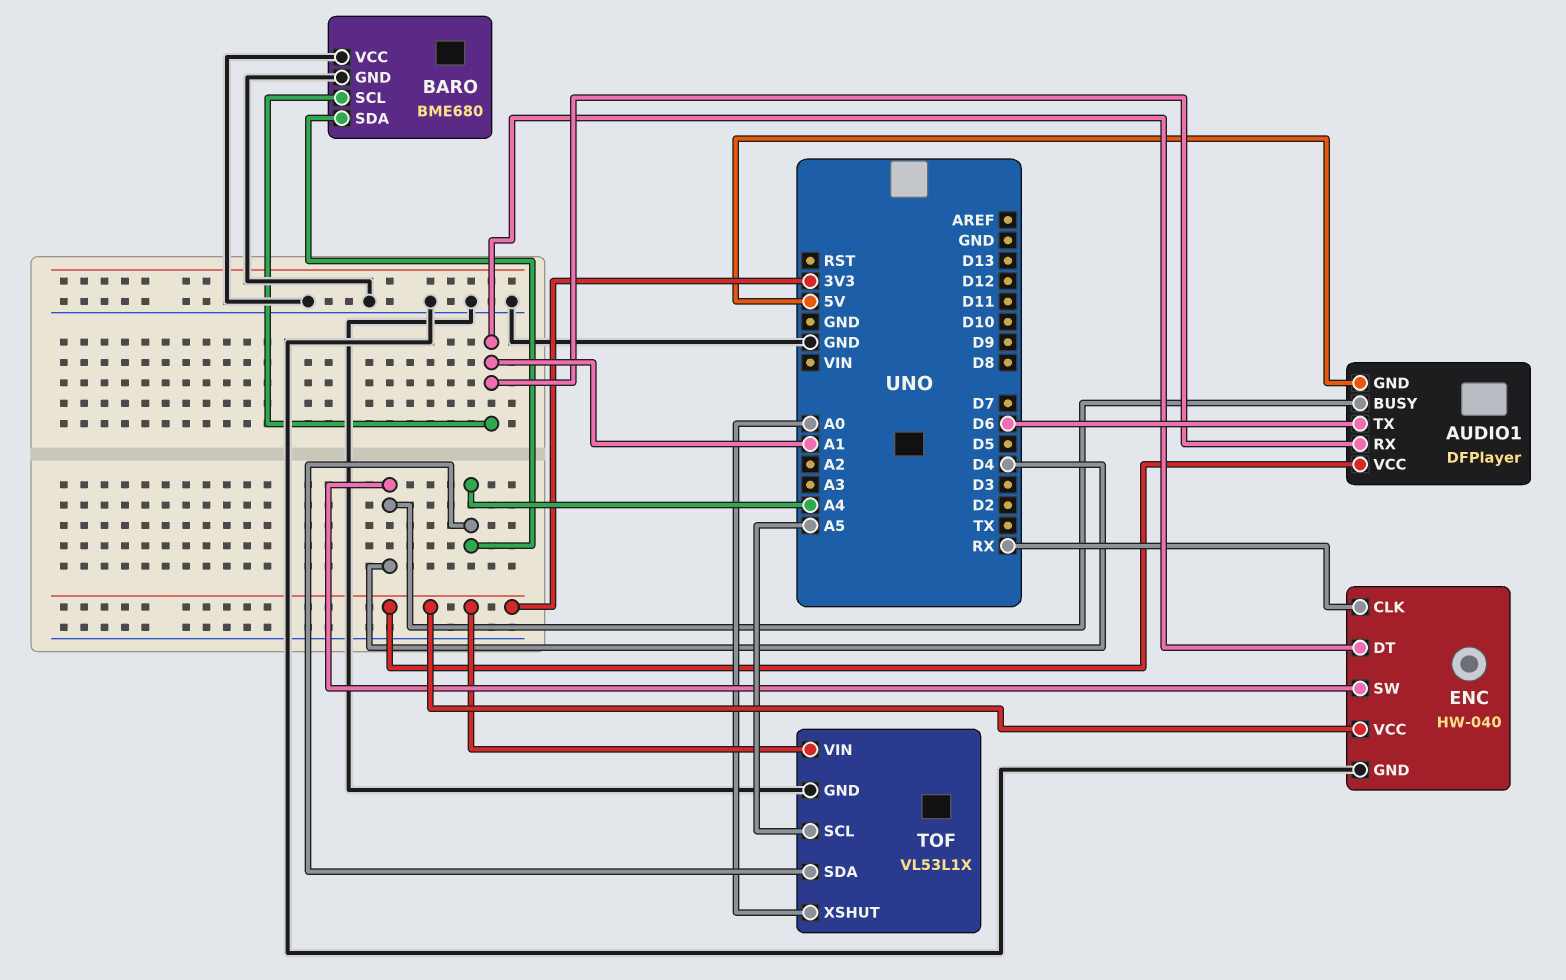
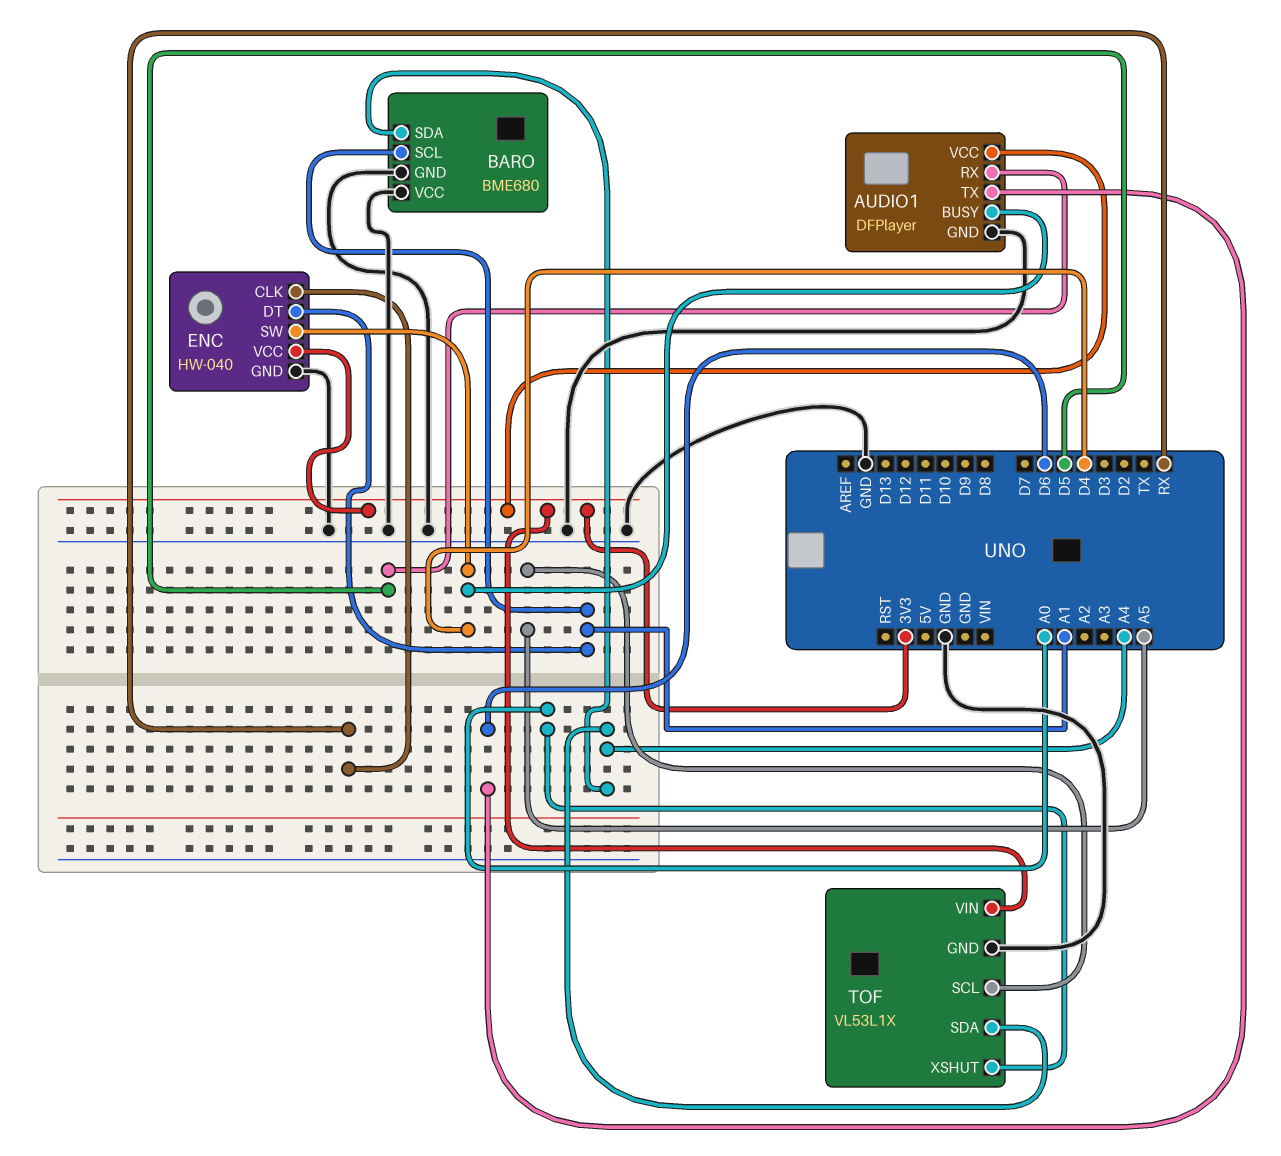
AUDIO1 pin GND: 5V -> GND
AUDIO1 pin RX: A1 -> D5

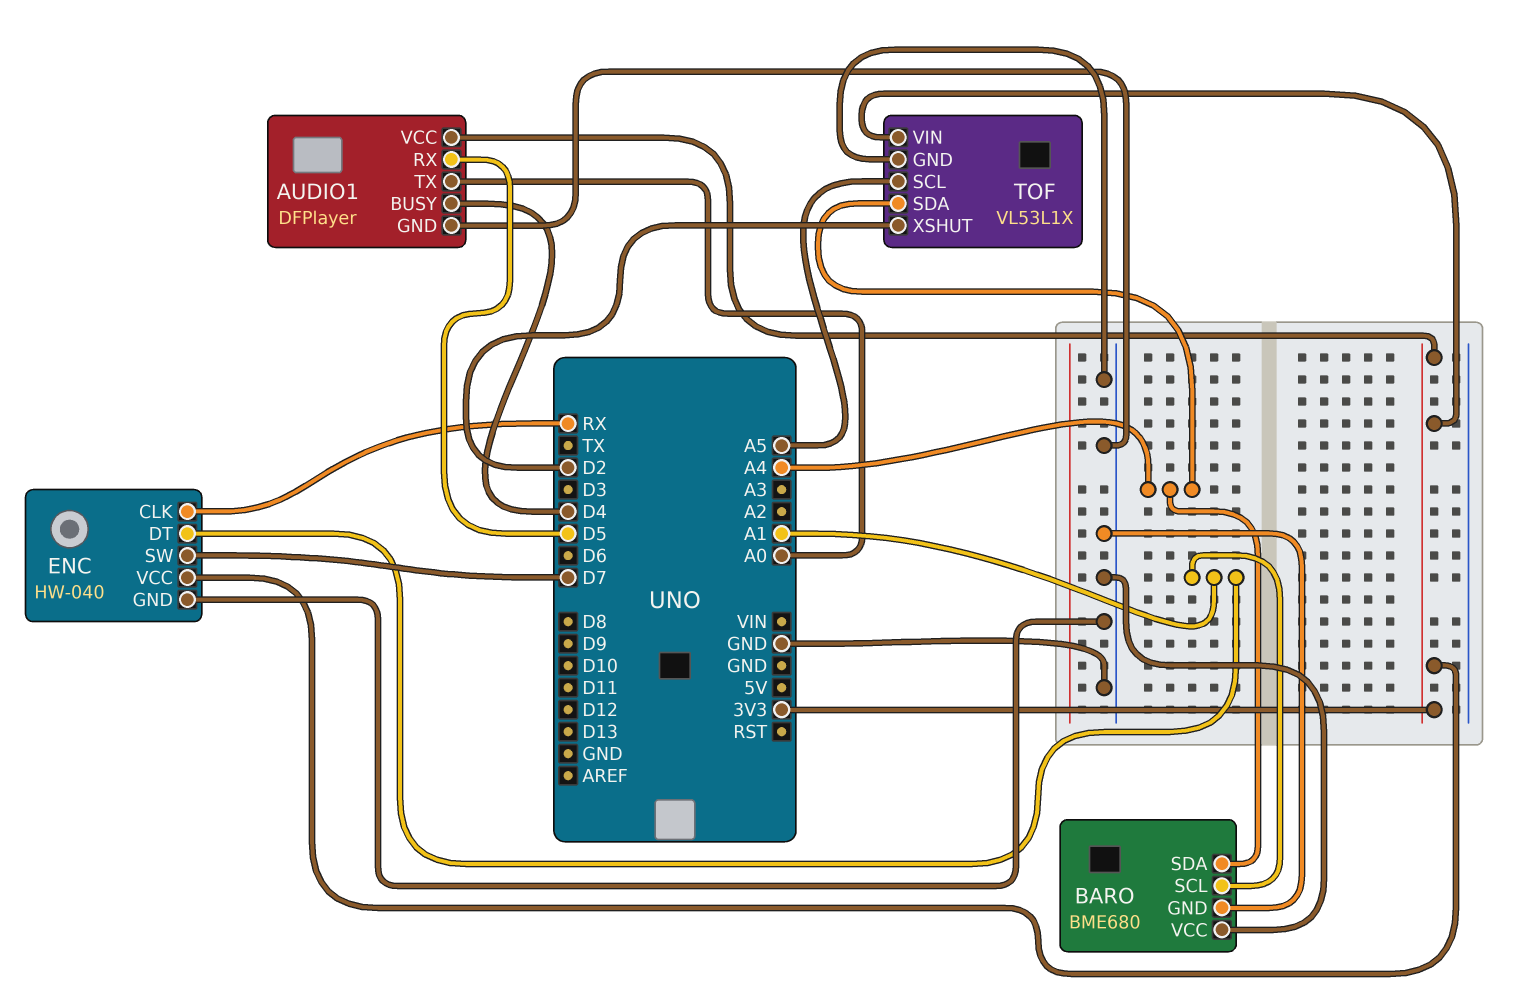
AUDIO1 pin TX: D6 -> A0
ENC pin SW: D4 -> D7
TOF pin XSHUT: A0 -> D2

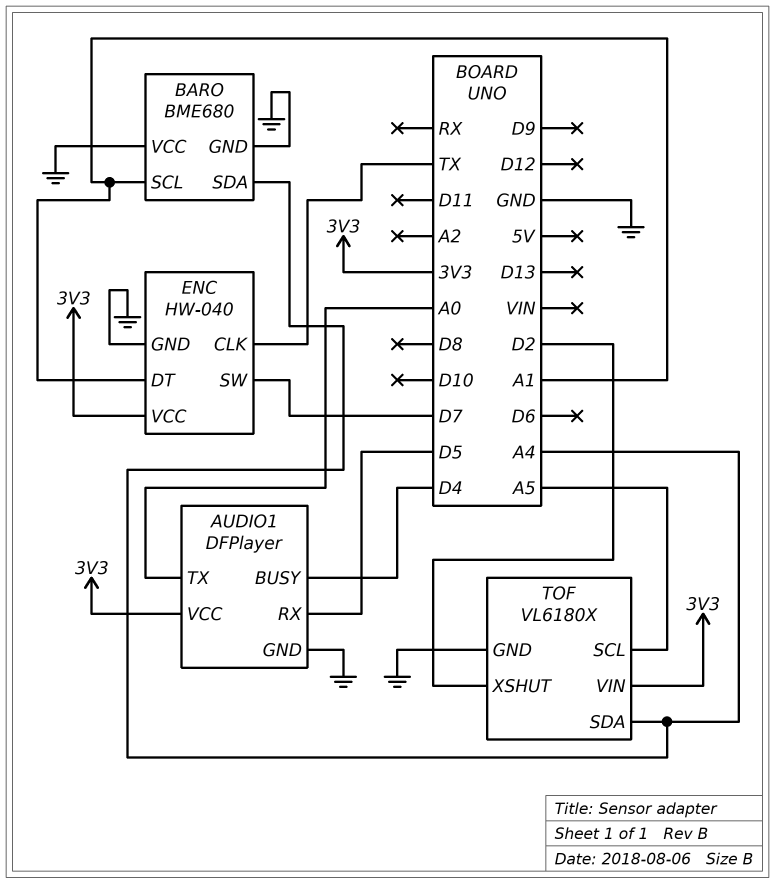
ENC pin CLK: RX -> TX
TOF: VL53L1X -> VL6180X

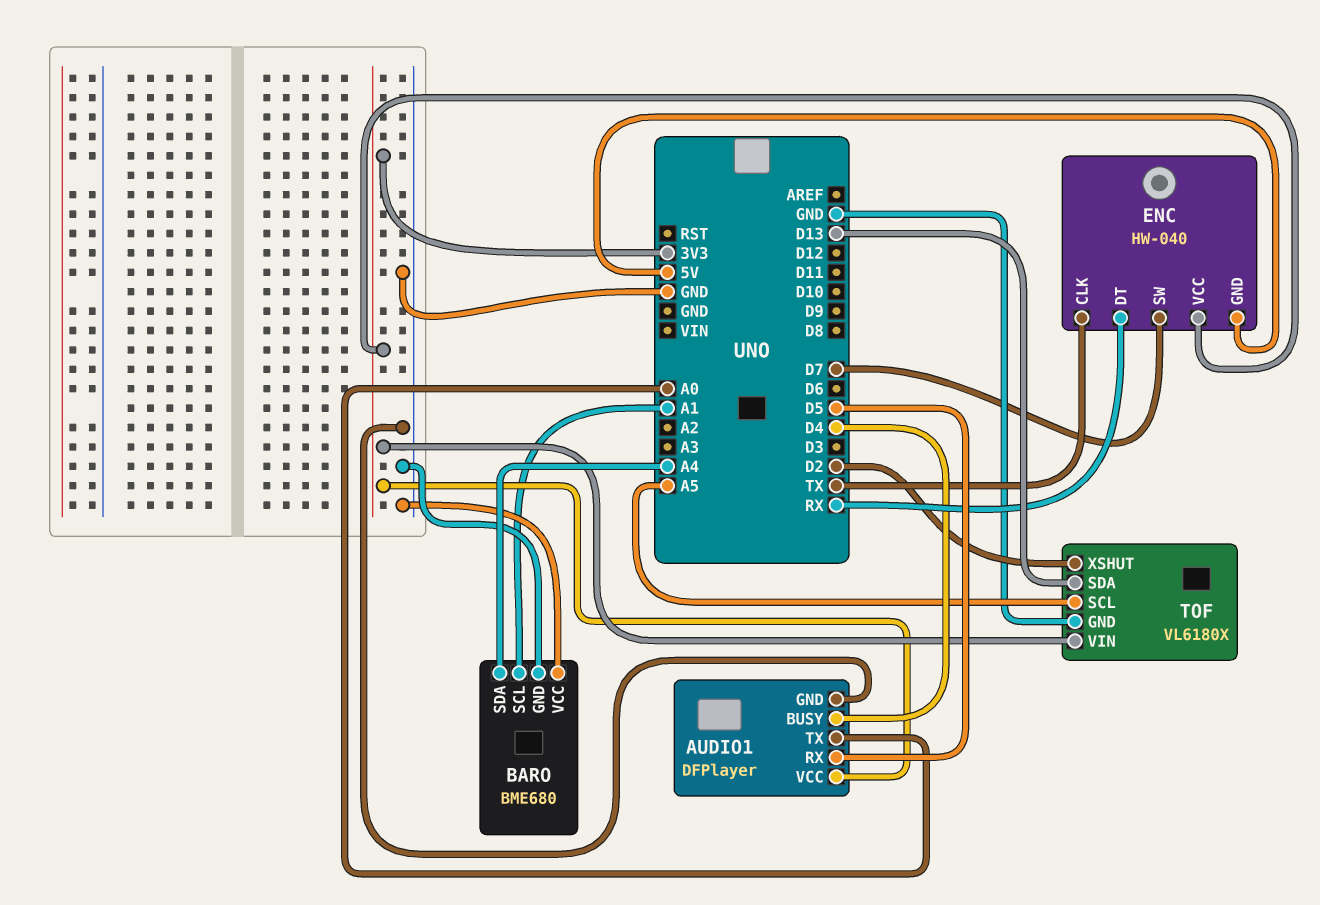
ENC pin DT: A1 -> RX
ENC pin GND: GND -> 5V
TOF pin SDA: A4 -> D13

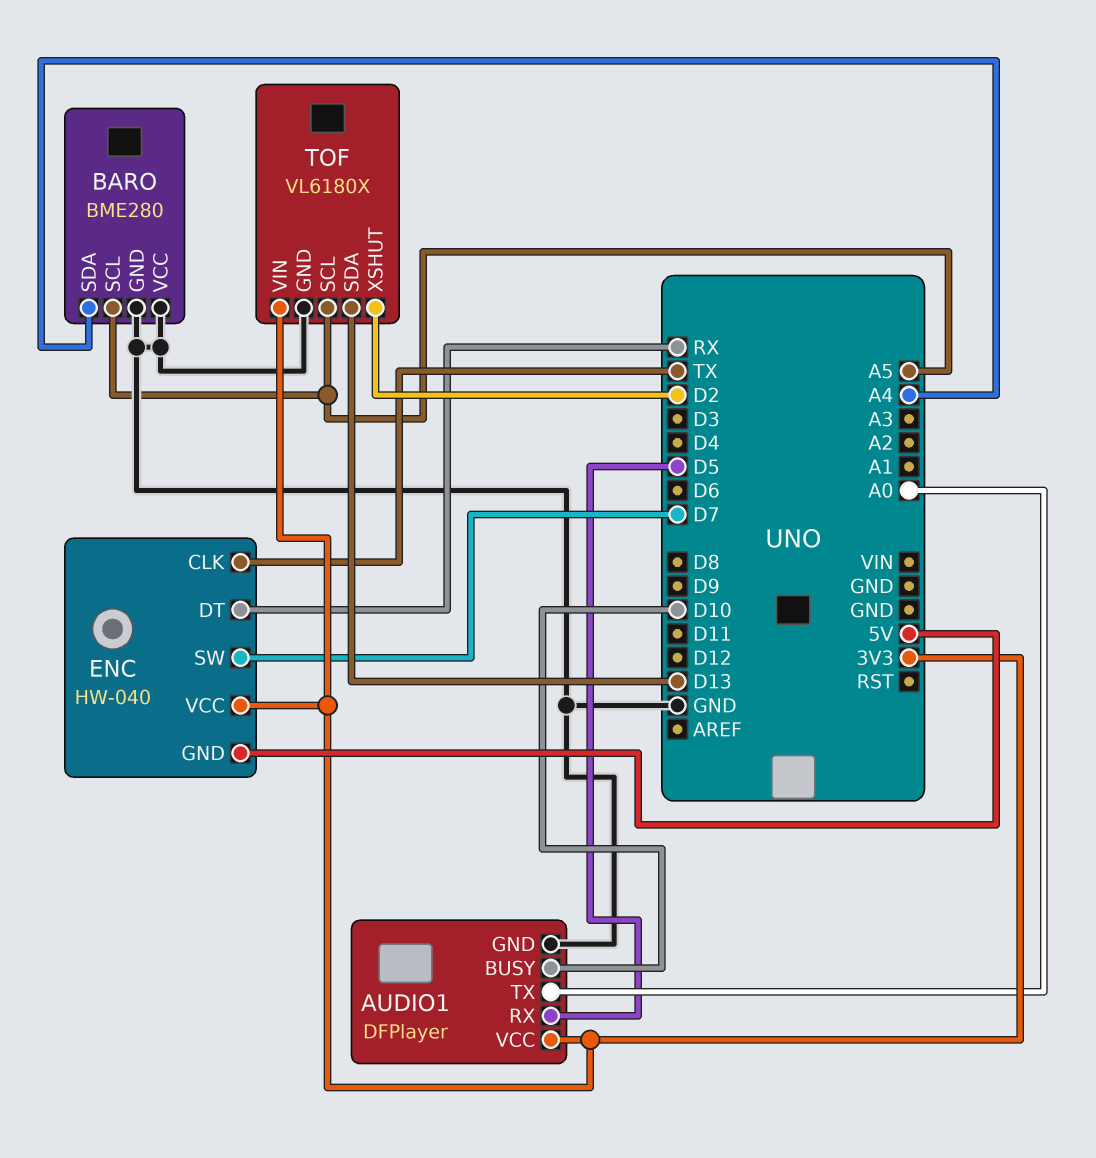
AUDIO1 pin BUSY: D4 -> D10
BARO: BME680 -> BME280
BARO pin SCL: A1 -> A5

